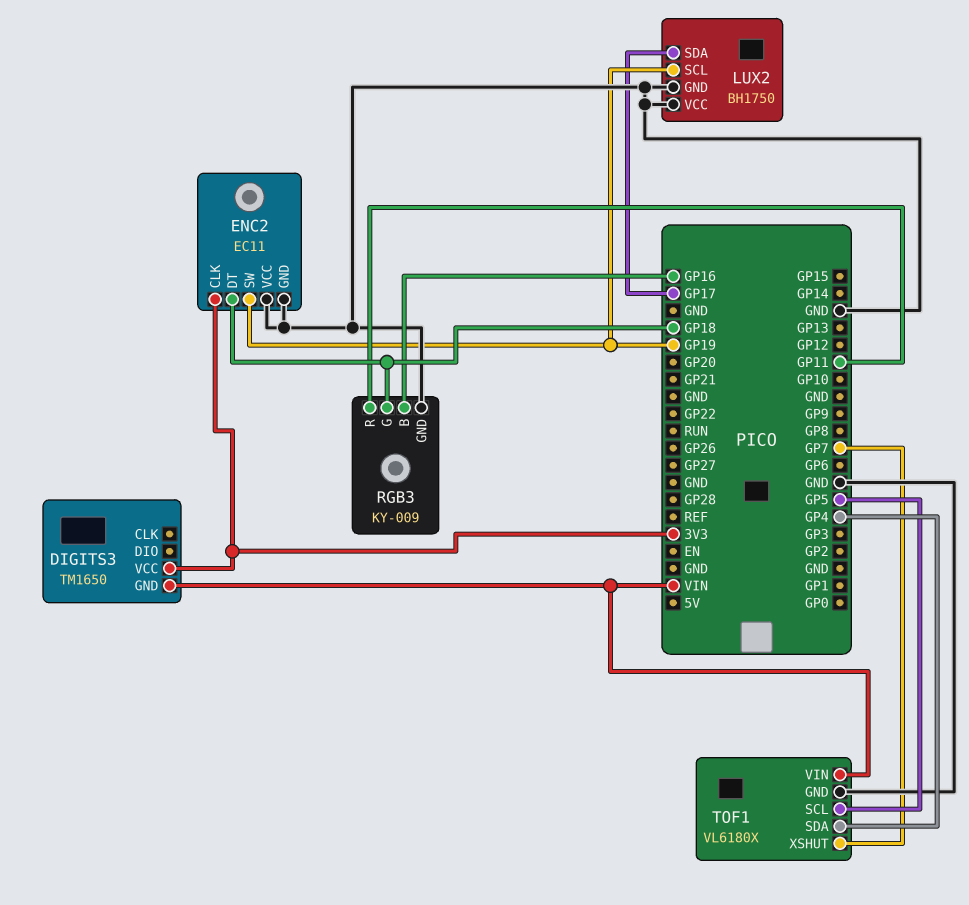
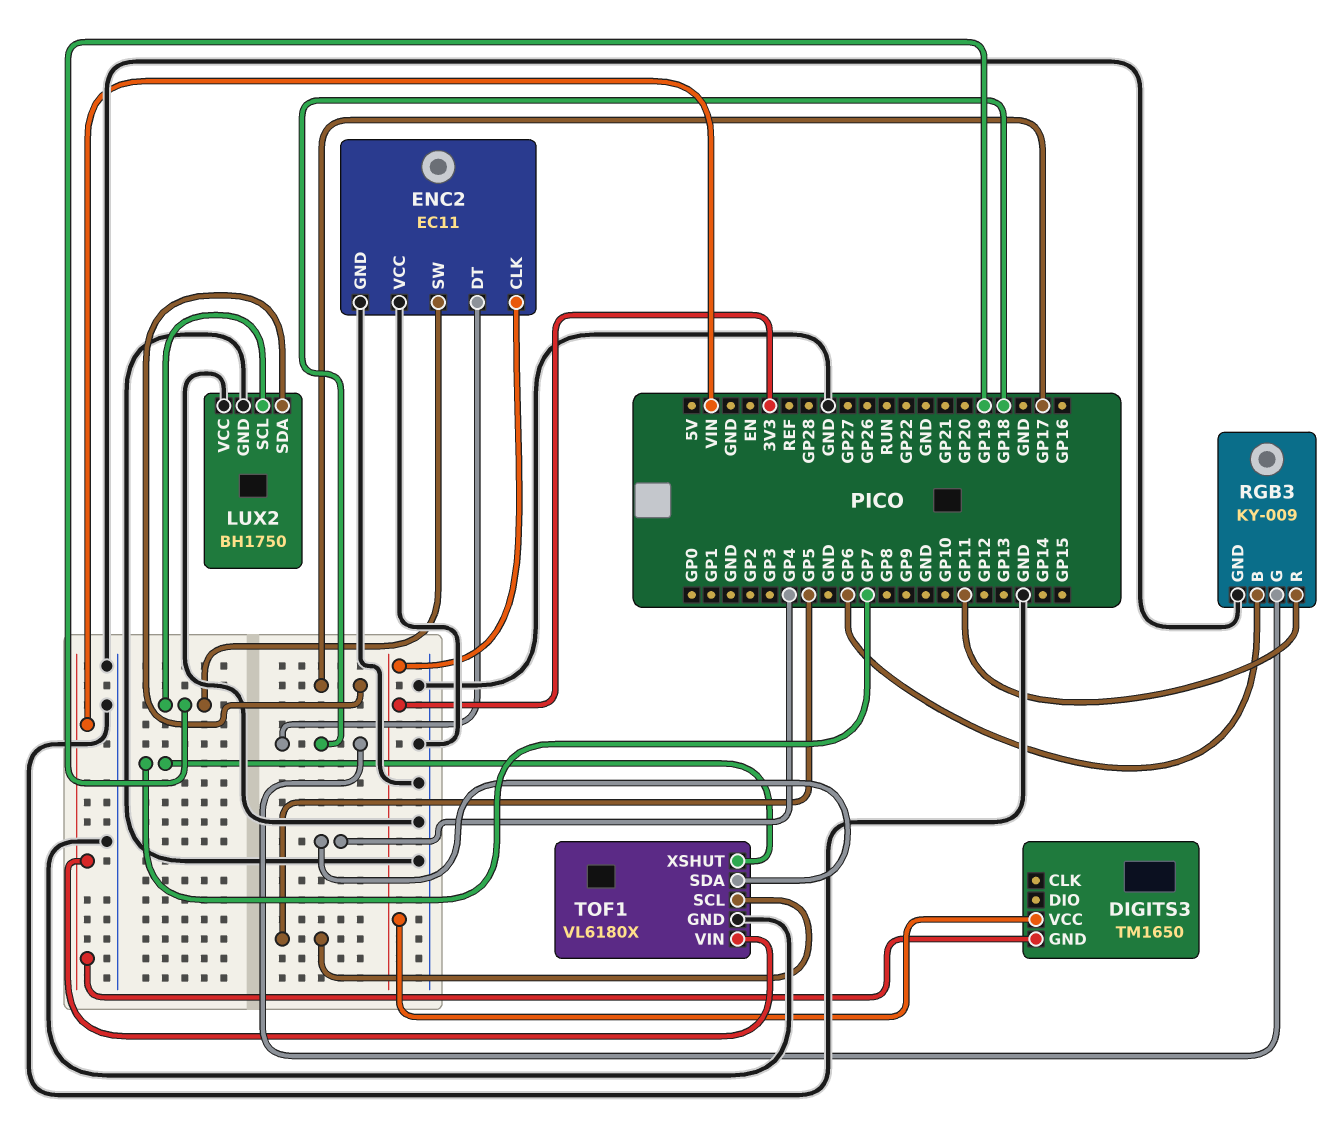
RGB3 pin B: GP16 -> GP6

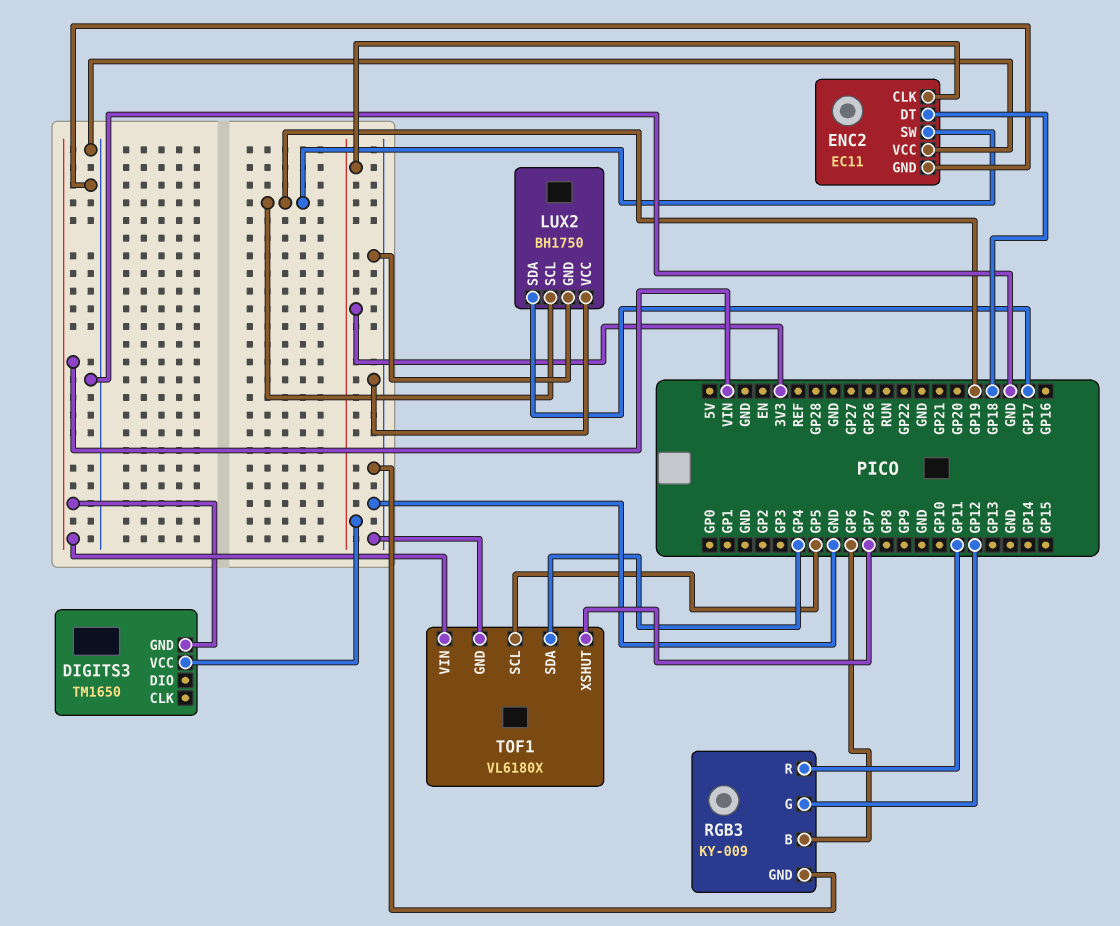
RGB3 pin G: GP18 -> GP12

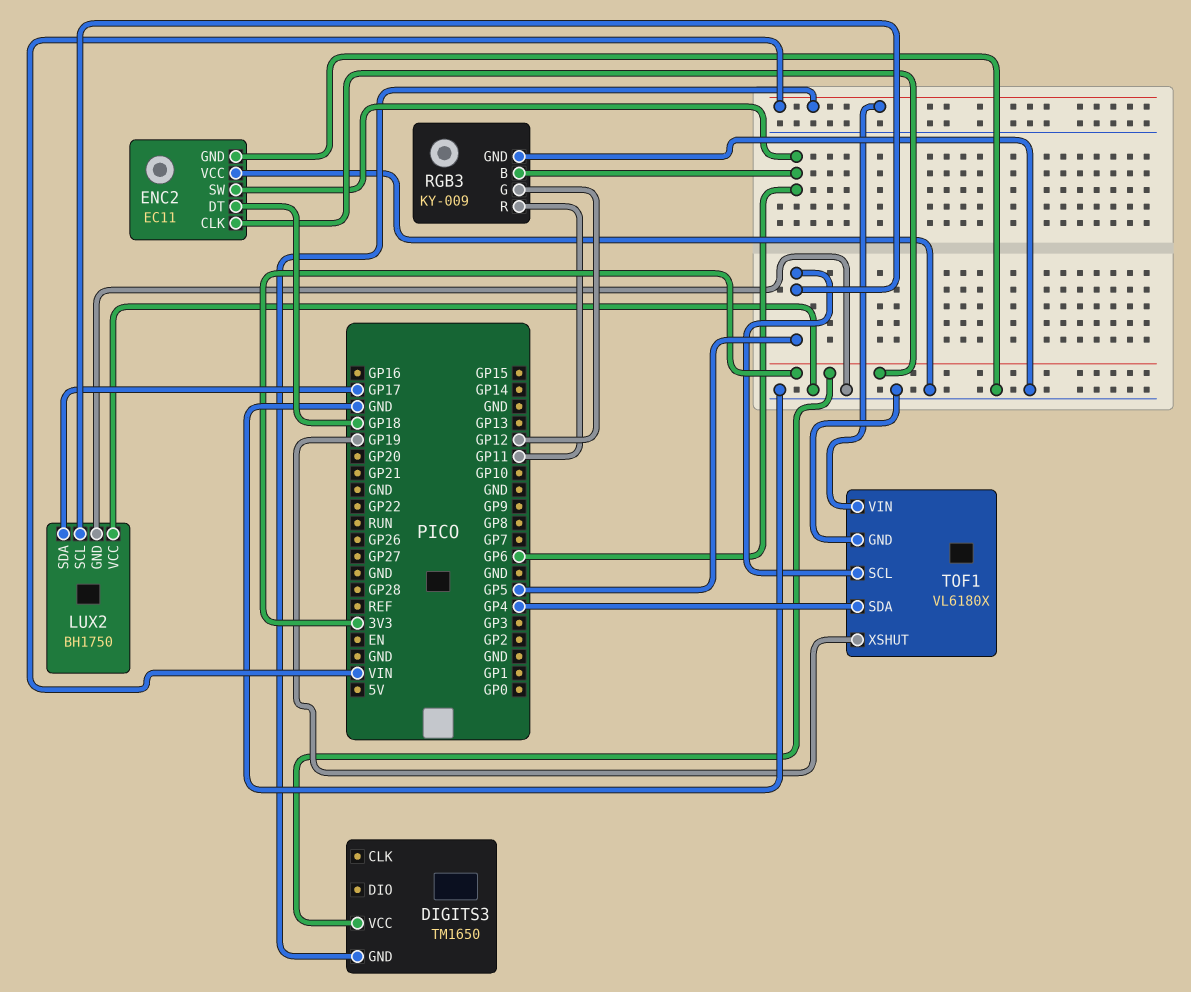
ENC2 pin SW: GP19 -> GP6
LUX2 pin SCL: GP19 -> GP5
TOF1 pin XSHUT: GP7 -> GP19

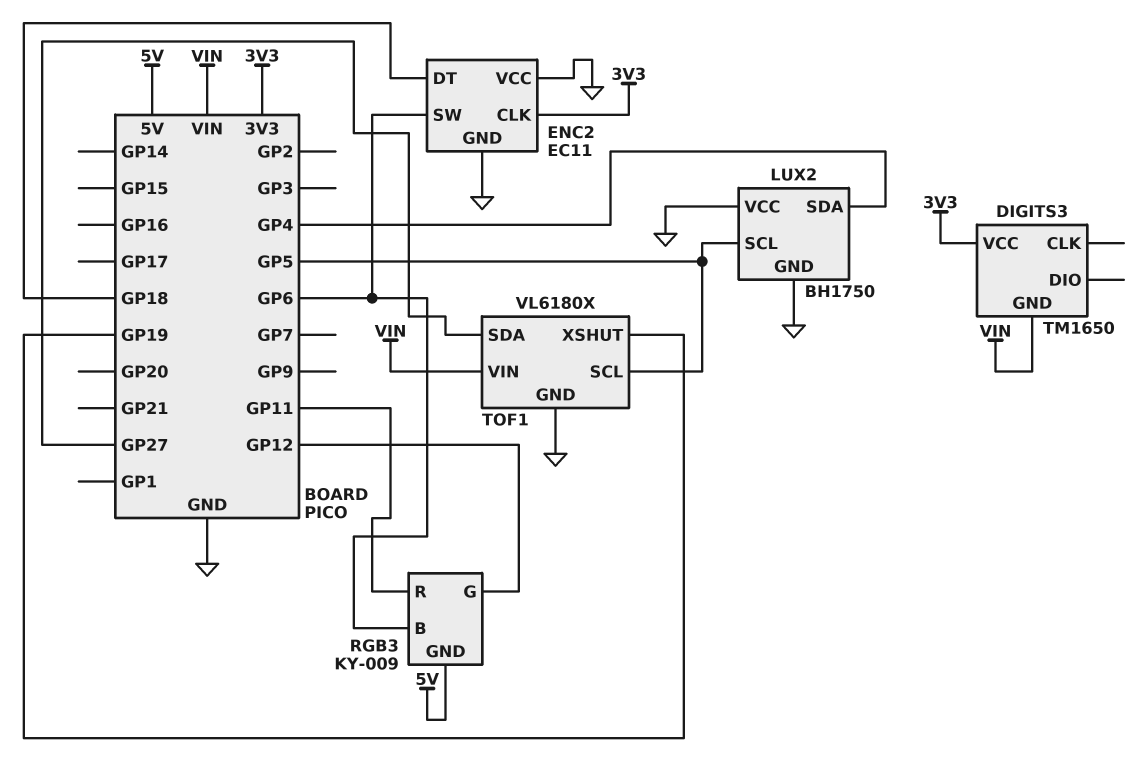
LUX2 pin SDA: GP17 -> GP4
RGB3 pin GND: GND -> 5V
TOF1 pin SDA: GP4 -> GP27

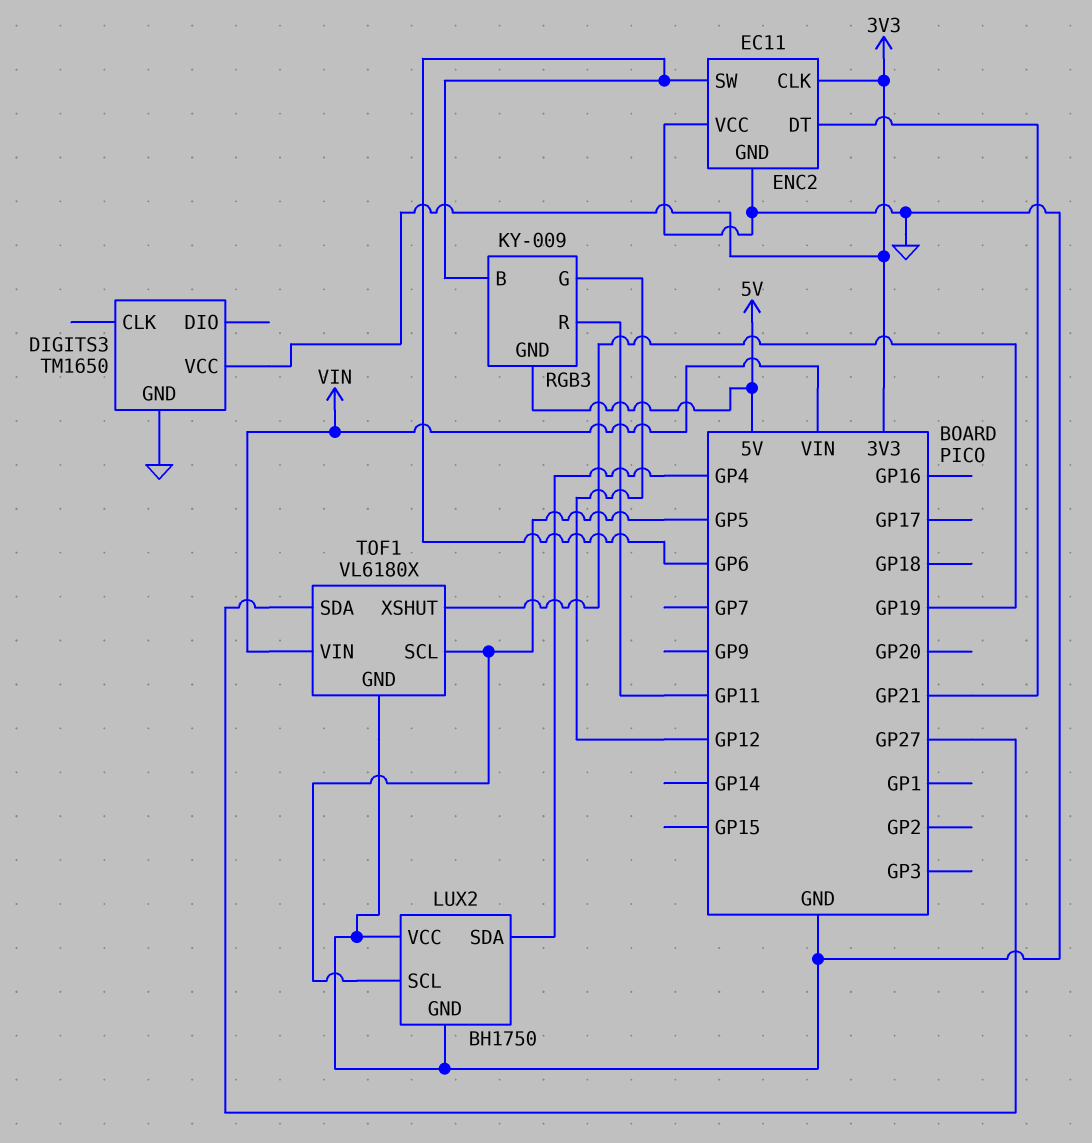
DIGITS3 pin GND: VIN -> GND
ENC2 pin DT: GP18 -> GP21

